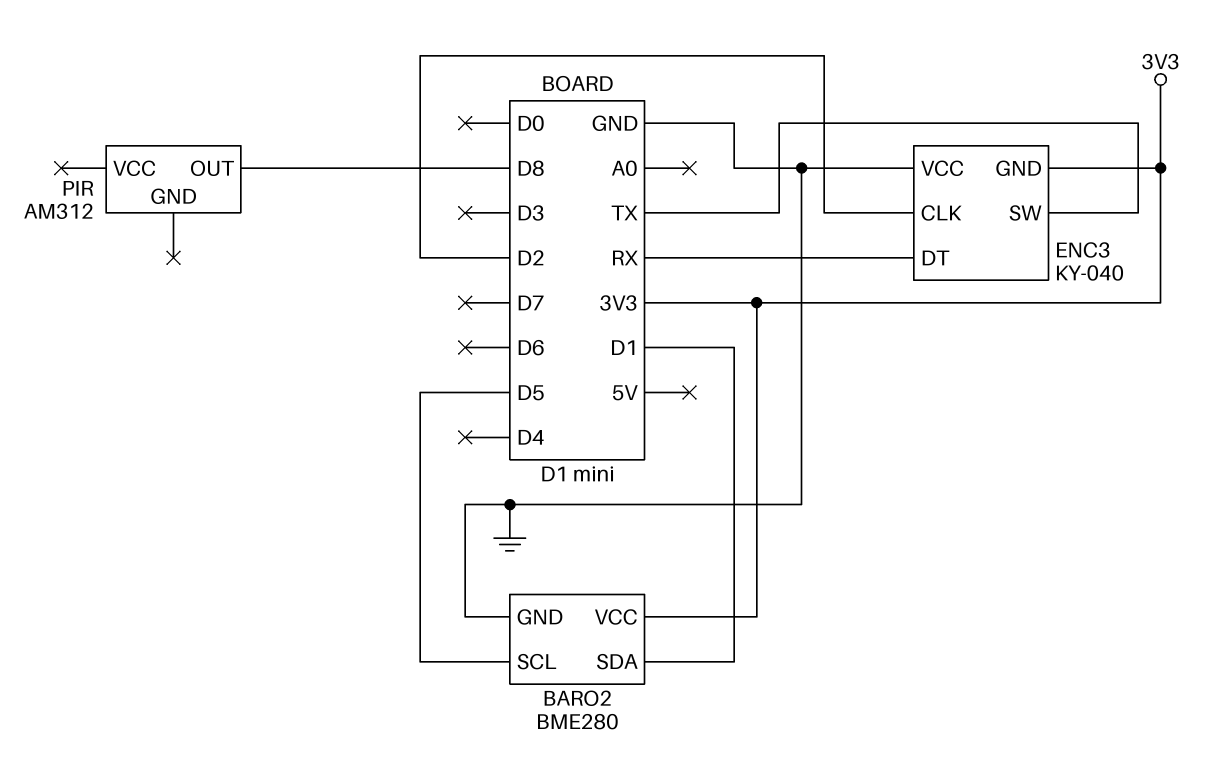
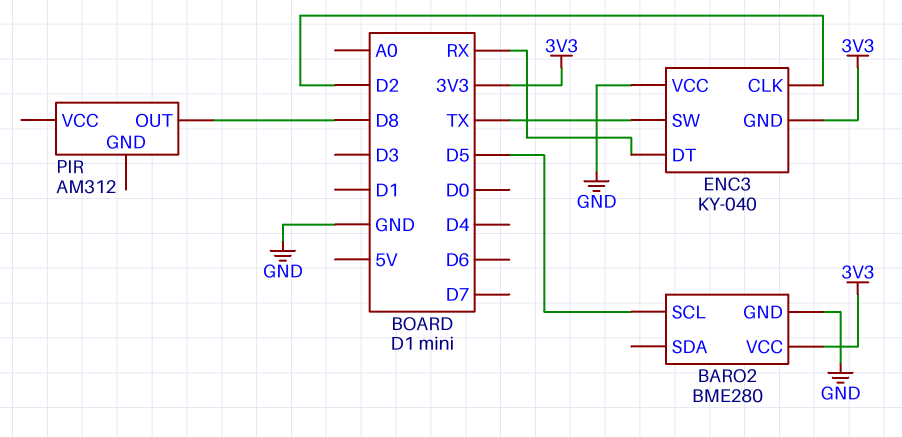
BARO2 pin SDA: D1 -> none

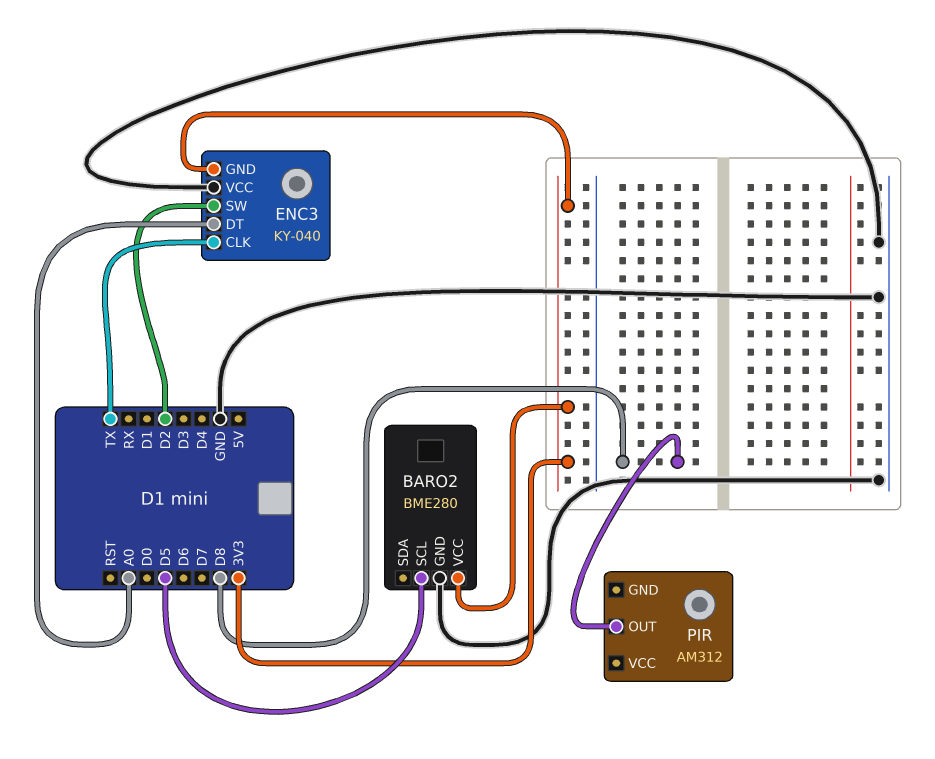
ENC3 pin CLK: D2 -> TX
ENC3 pin DT: RX -> A0
ENC3 pin SW: TX -> D2

